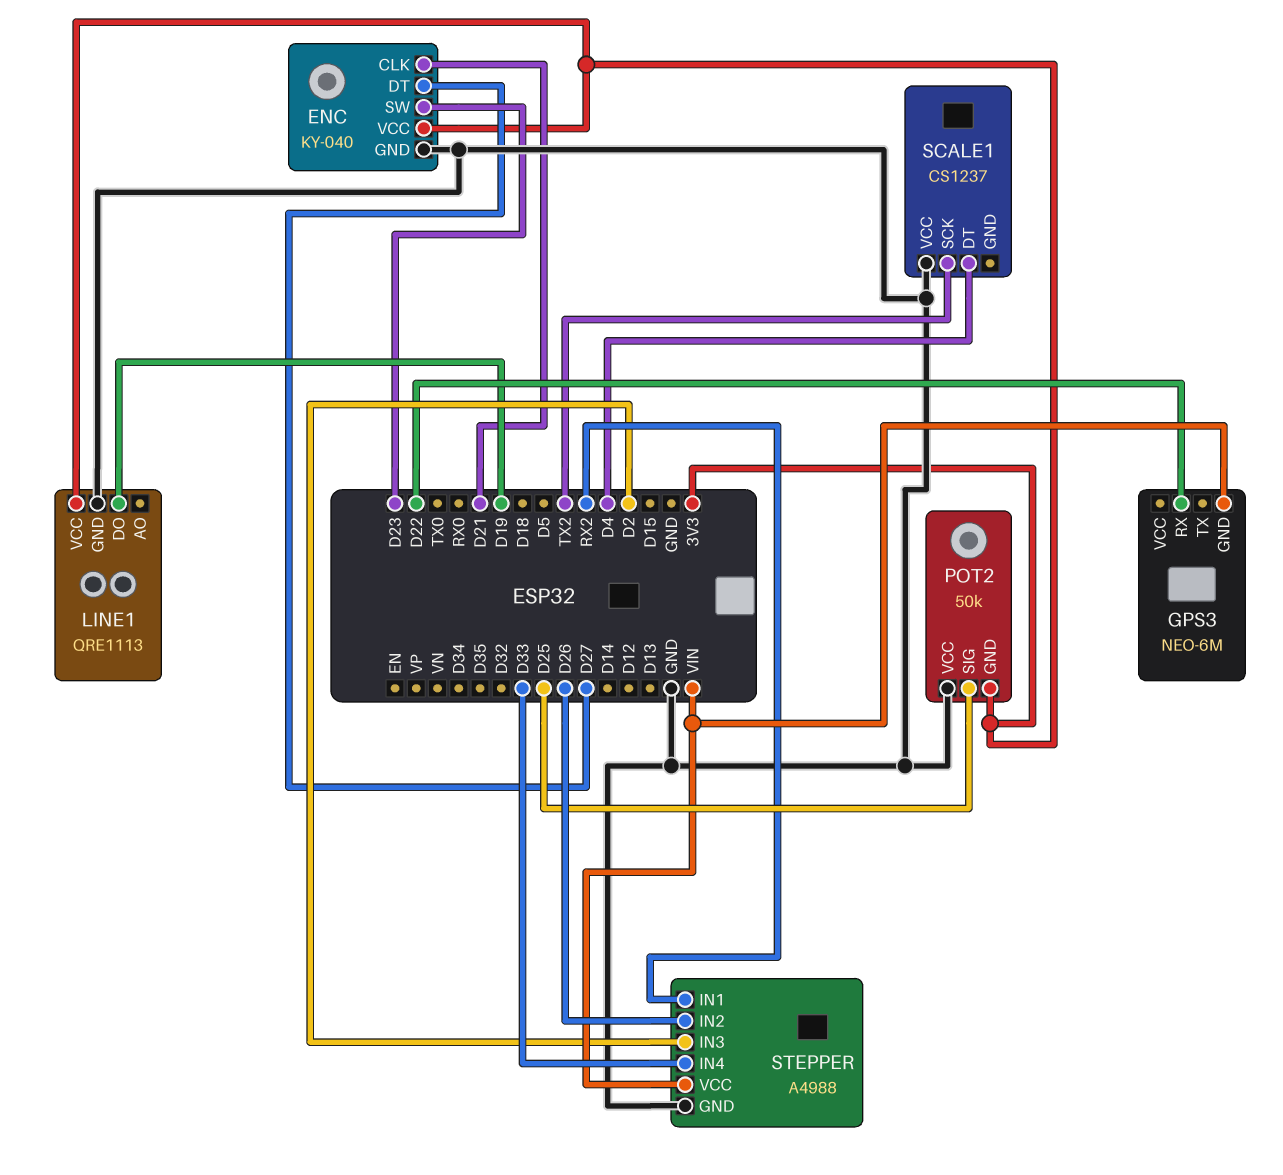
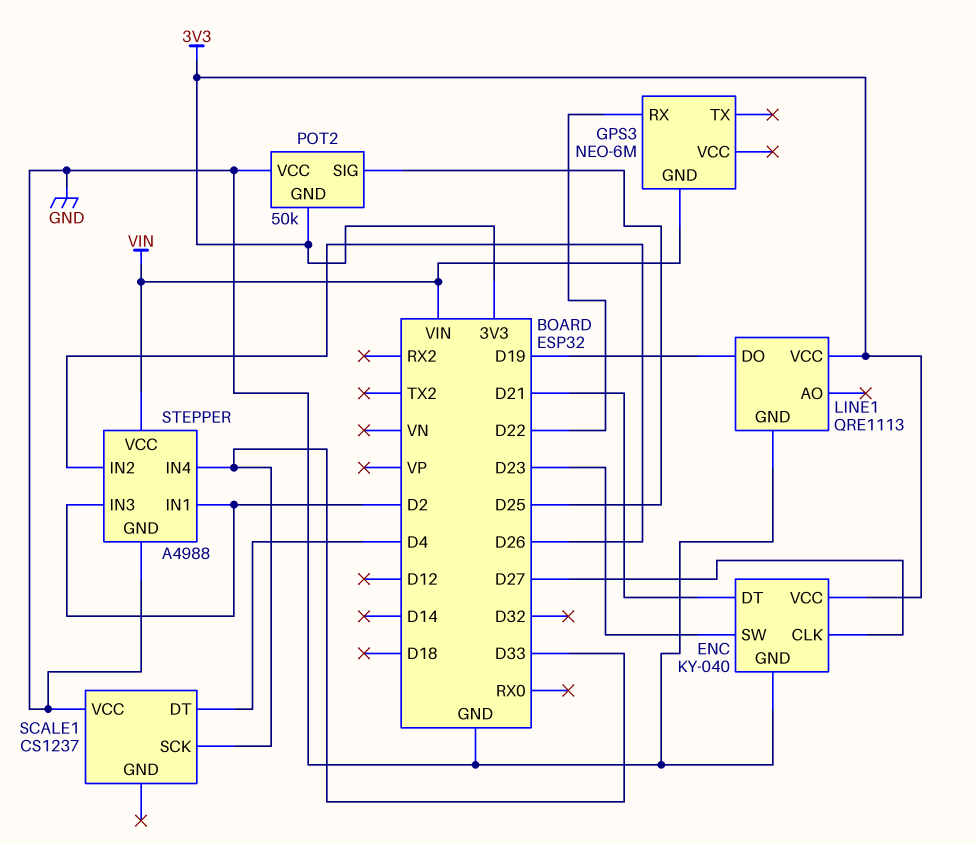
ENC pin CLK: D21 -> D27
ENC pin DT: D27 -> D21
SCALE1 pin SCK: TX2 -> D33
STEPPER pin IN1: RX2 -> D2

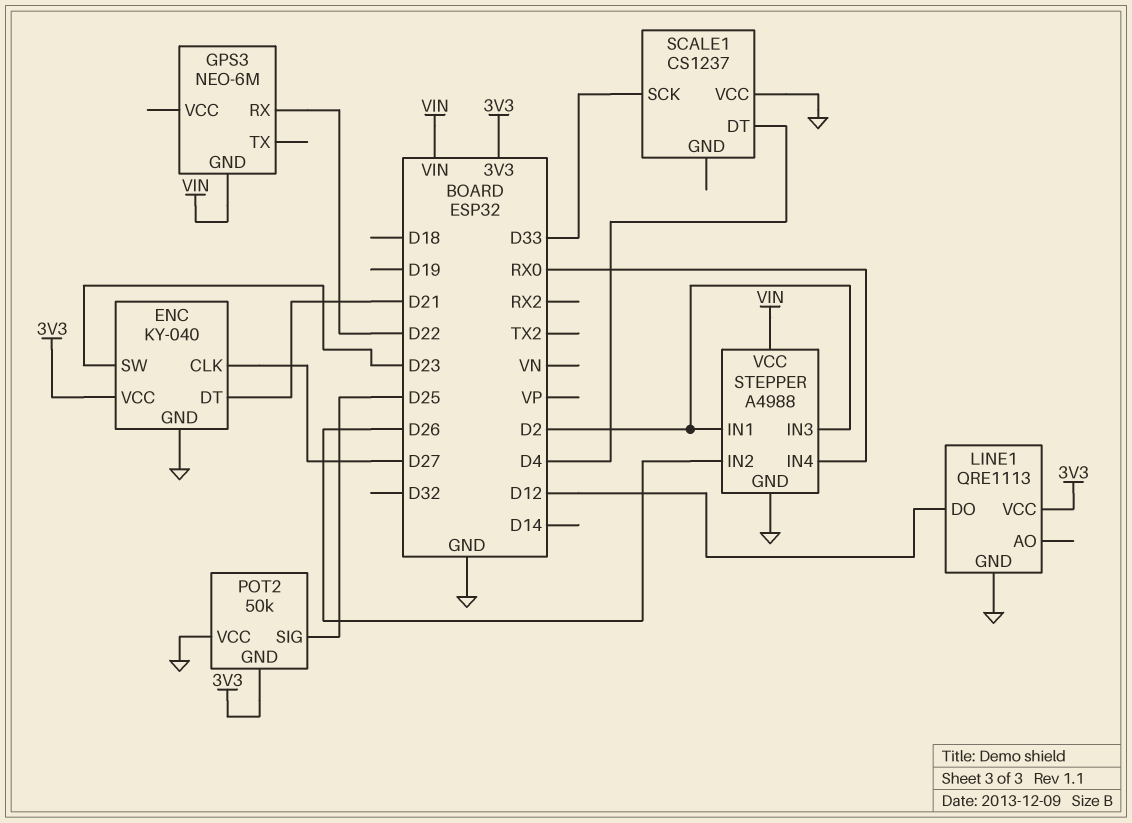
LINE1 pin DO: D19 -> D12
STEPPER pin IN4: D33 -> RX0

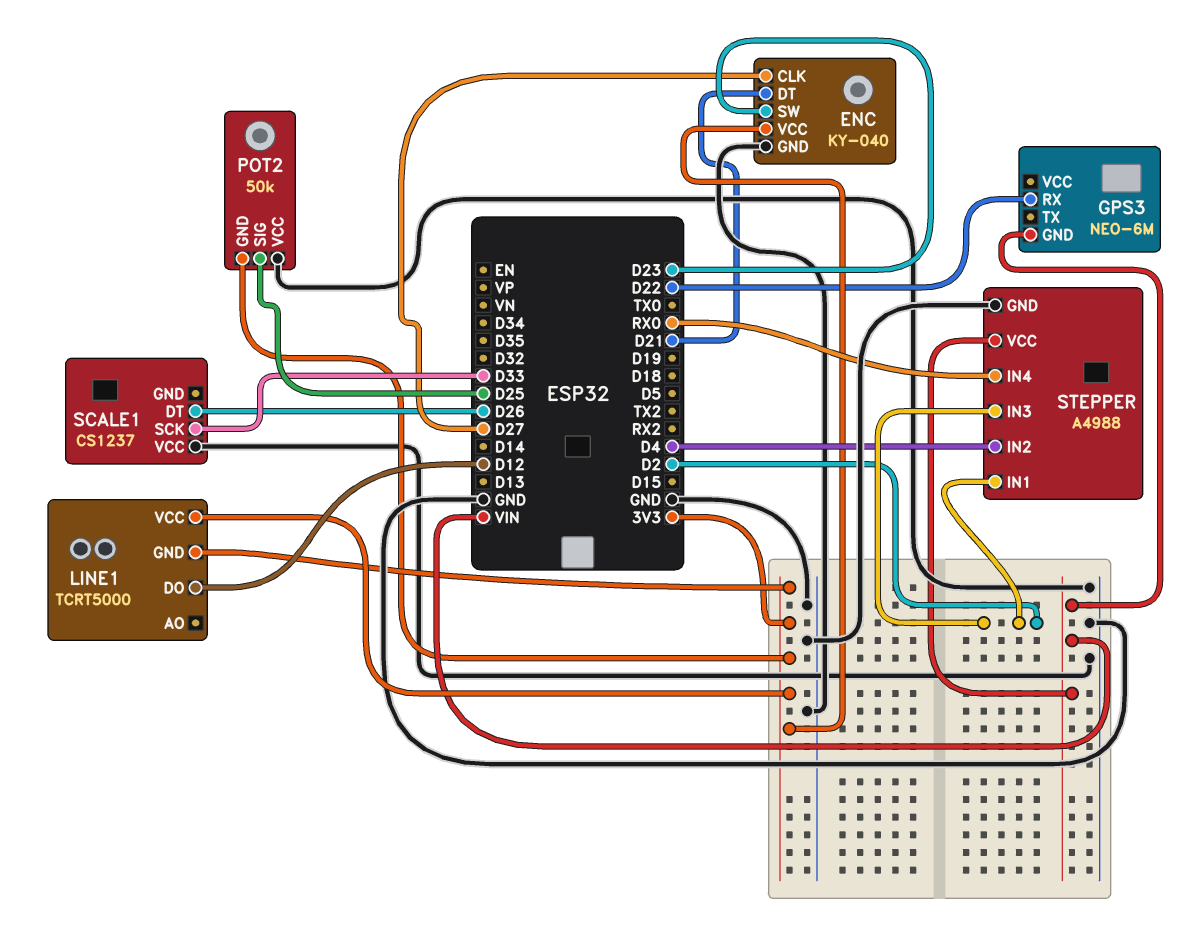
LINE1: QRE1113 -> TCRT5000
LINE1 pin GND: GND -> 3V3
SCALE1 pin DT: D4 -> D26
STEPPER pin IN2: D26 -> D4

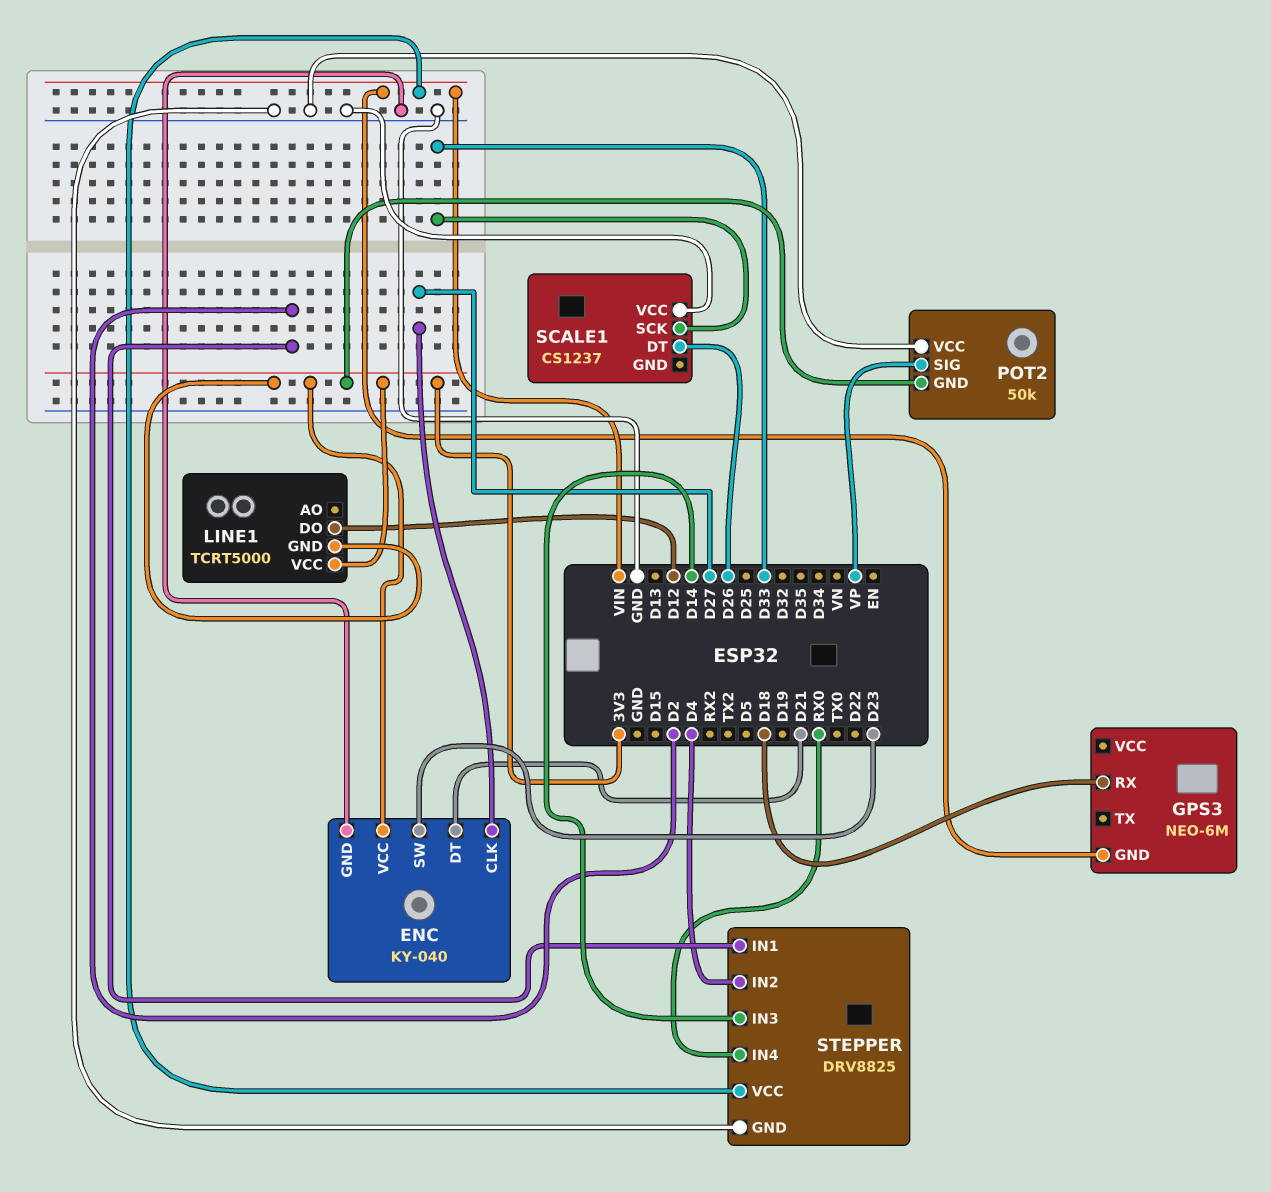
GPS3 pin RX: D22 -> D18
POT2 pin SIG: D25 -> VP
STEPPER: A4988 -> DRV8825
STEPPER pin IN3: D2 -> D14

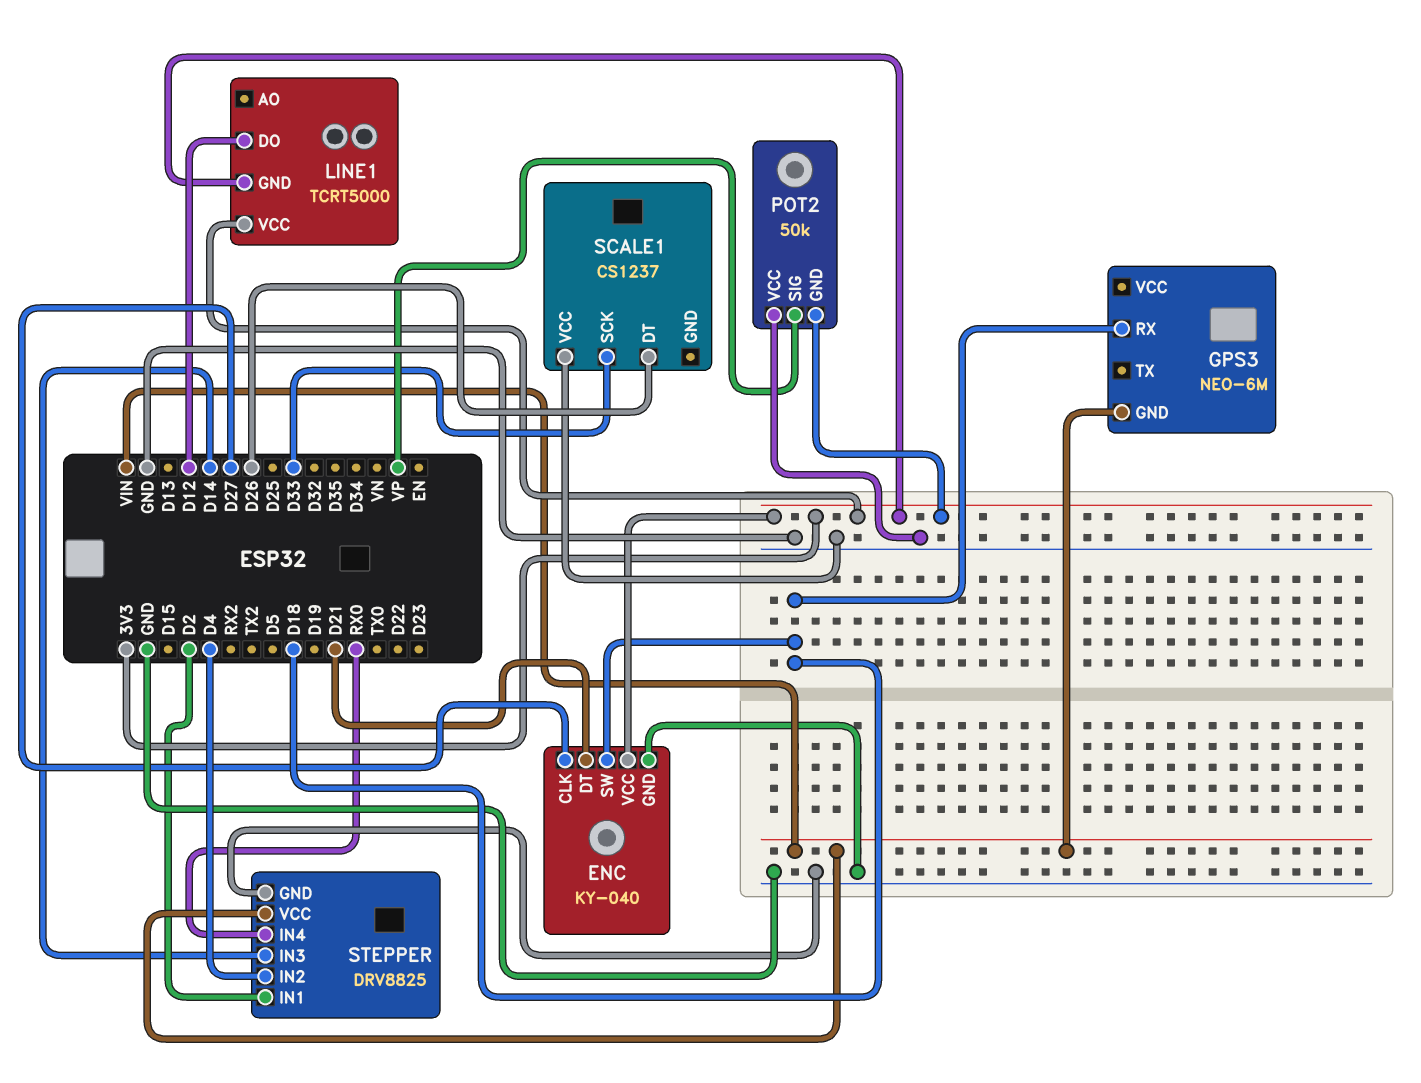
ENC pin SW: D23 -> D18

